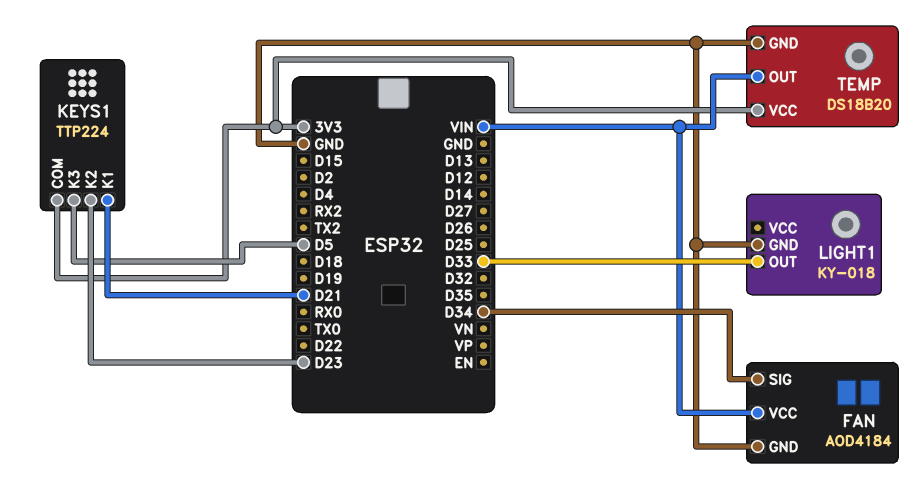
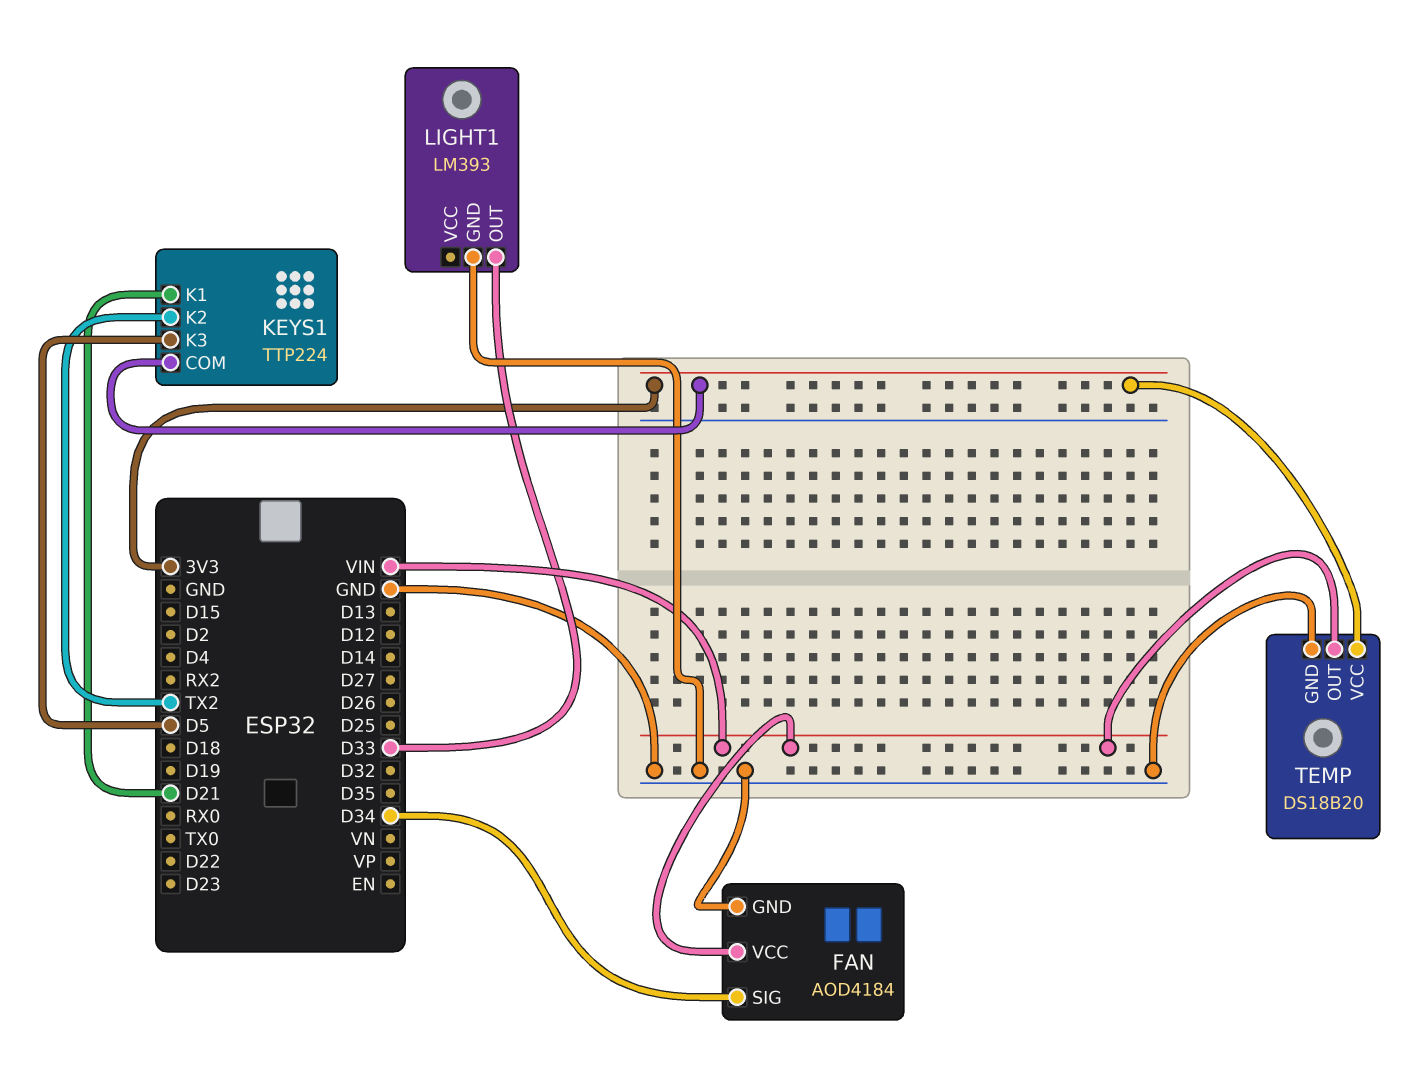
KEYS1 pin K2: D23 -> TX2
LIGHT1: KY-018 -> LM393

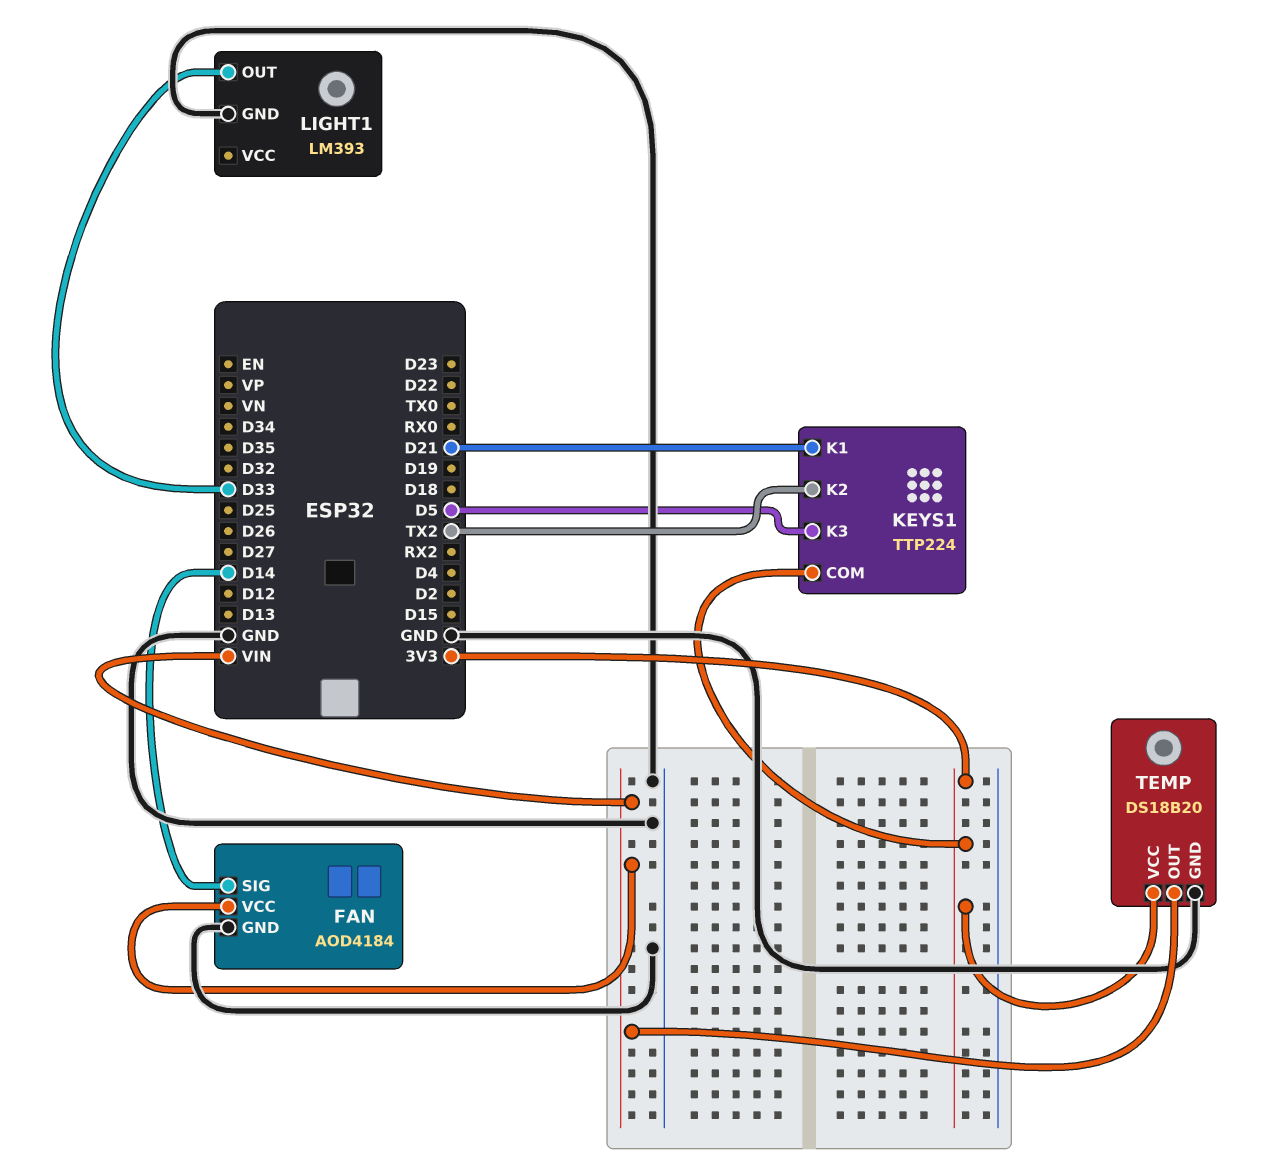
FAN pin SIG: D34 -> D14

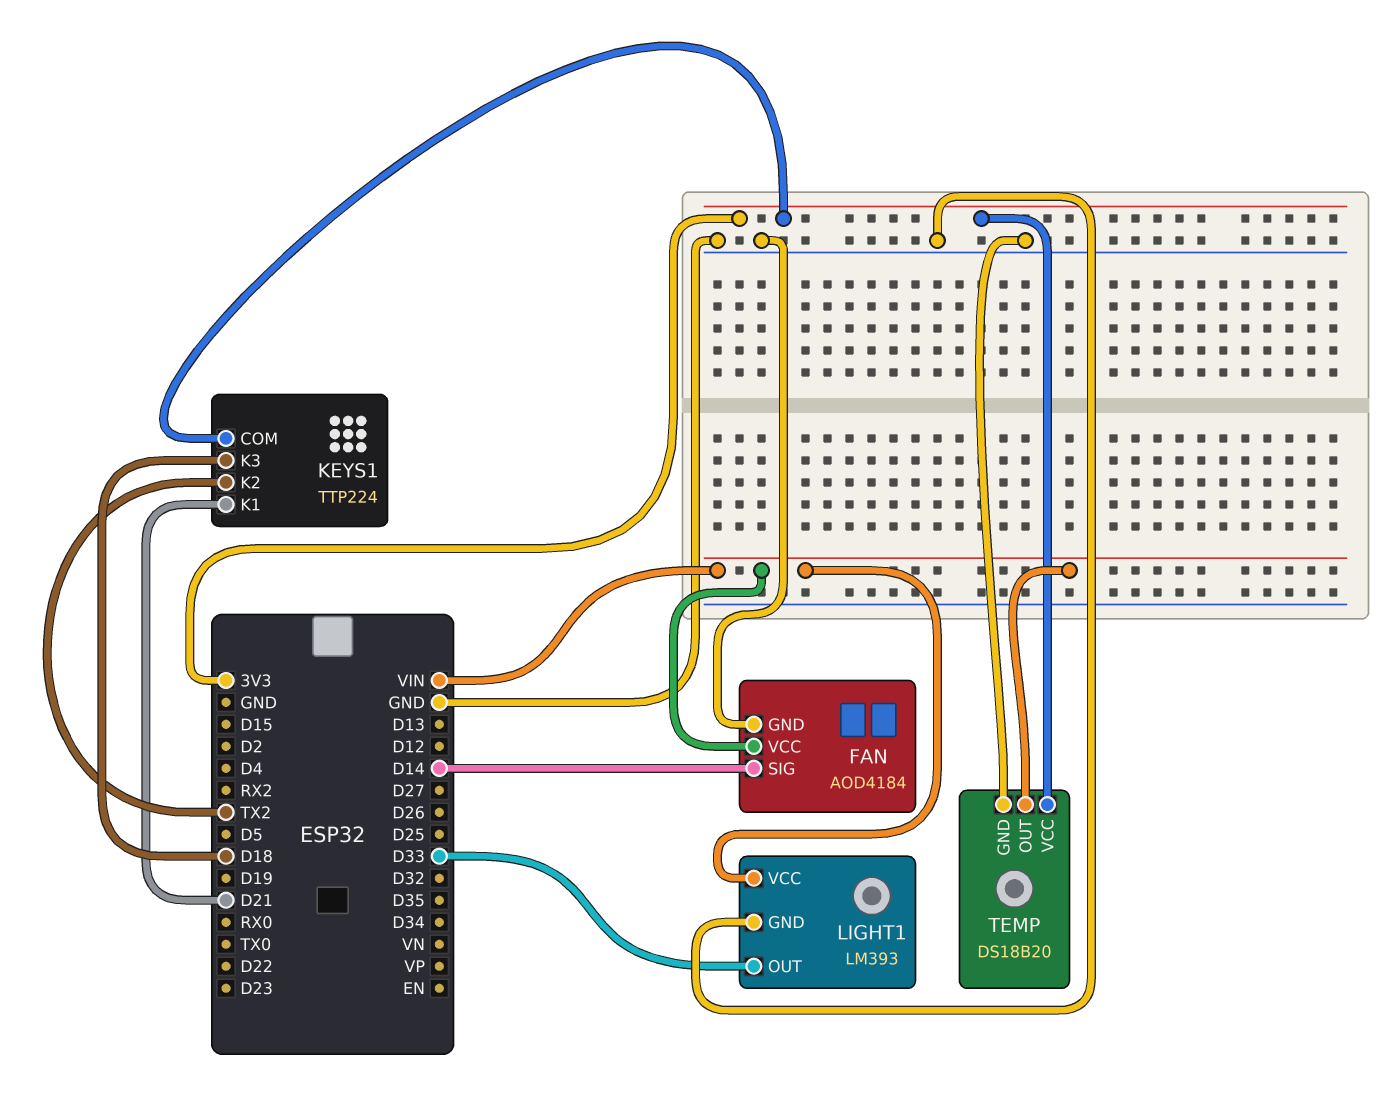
KEYS1 pin K3: D5 -> D18
LIGHT1 pin VCC: none -> VIN

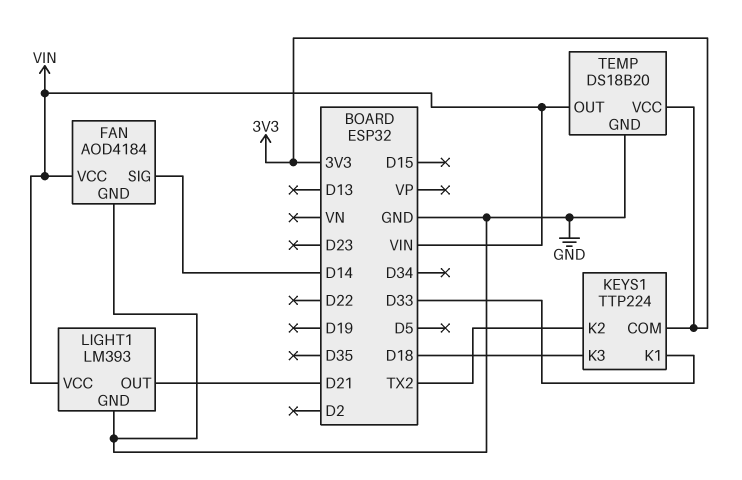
KEYS1 pin K1: D21 -> D33
LIGHT1 pin OUT: D33 -> D21

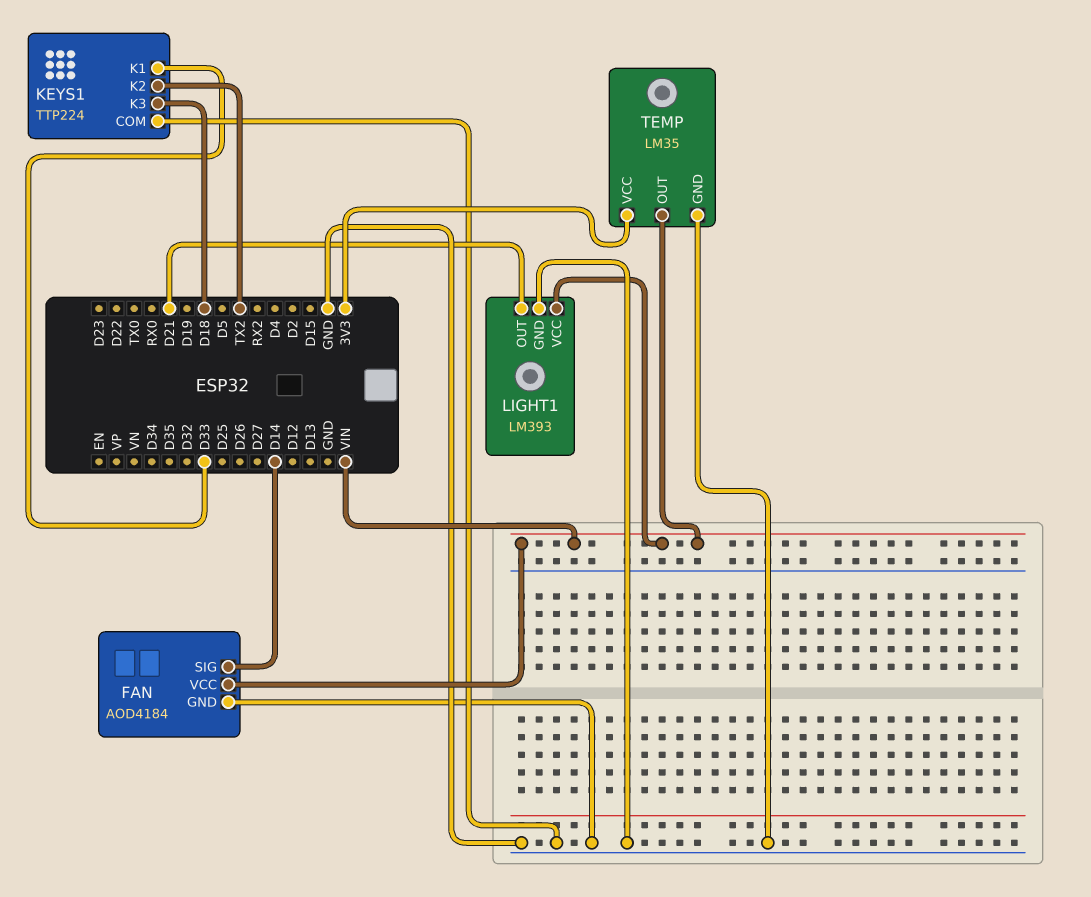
KEYS1 pin COM: 3V3 -> GND
TEMP: DS18B20 -> LM35

